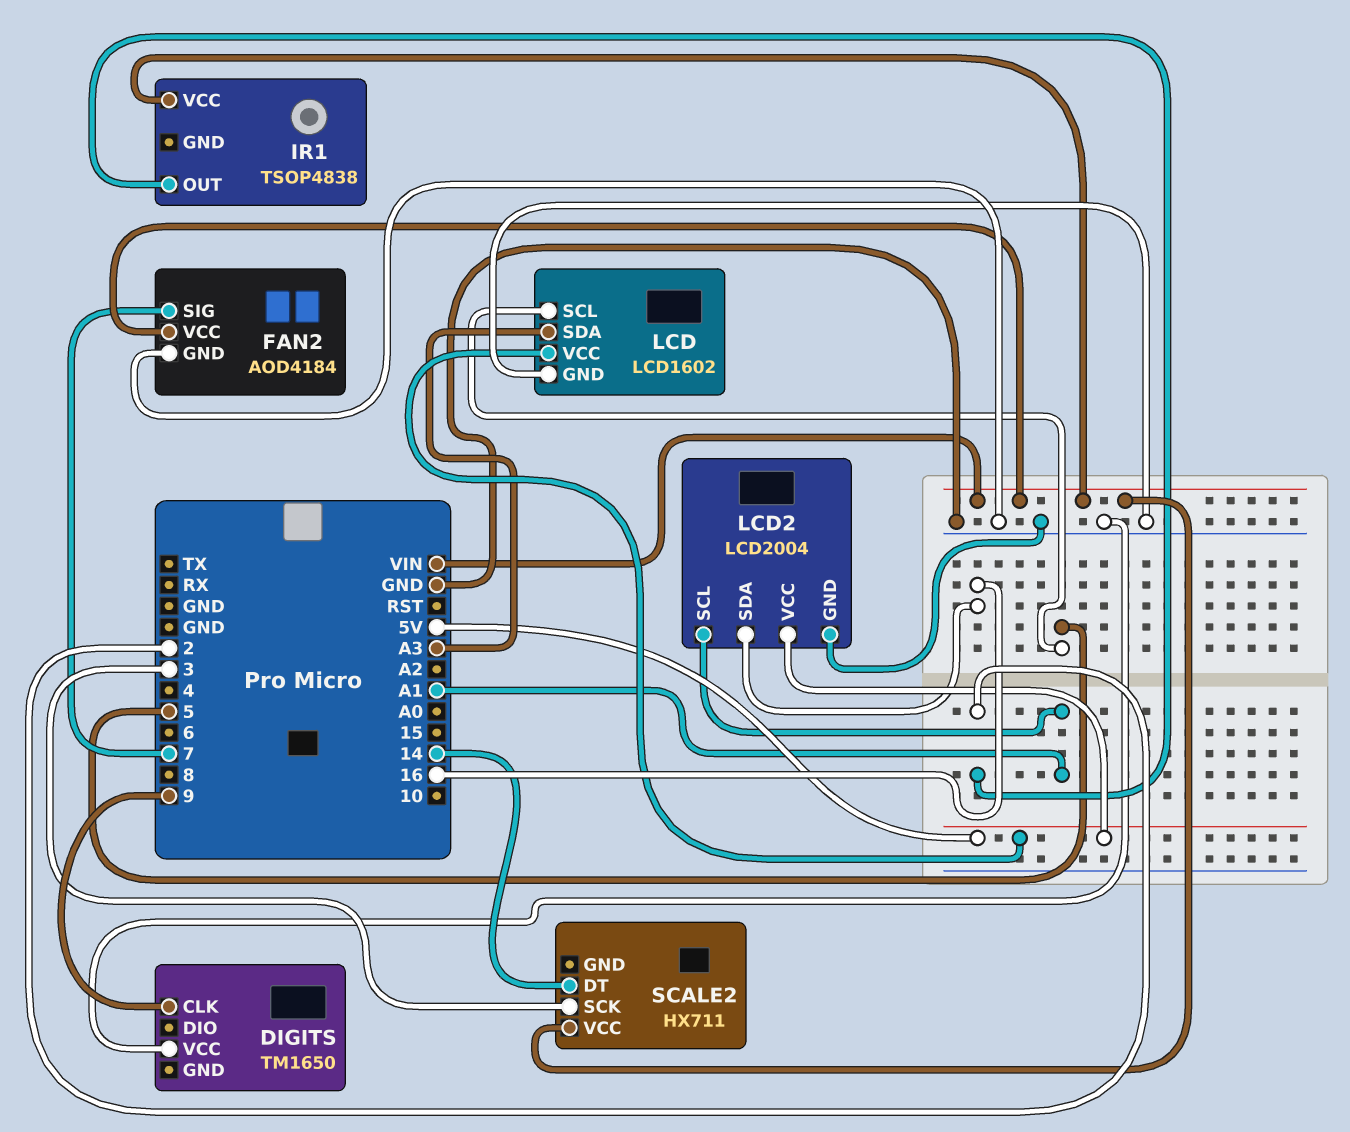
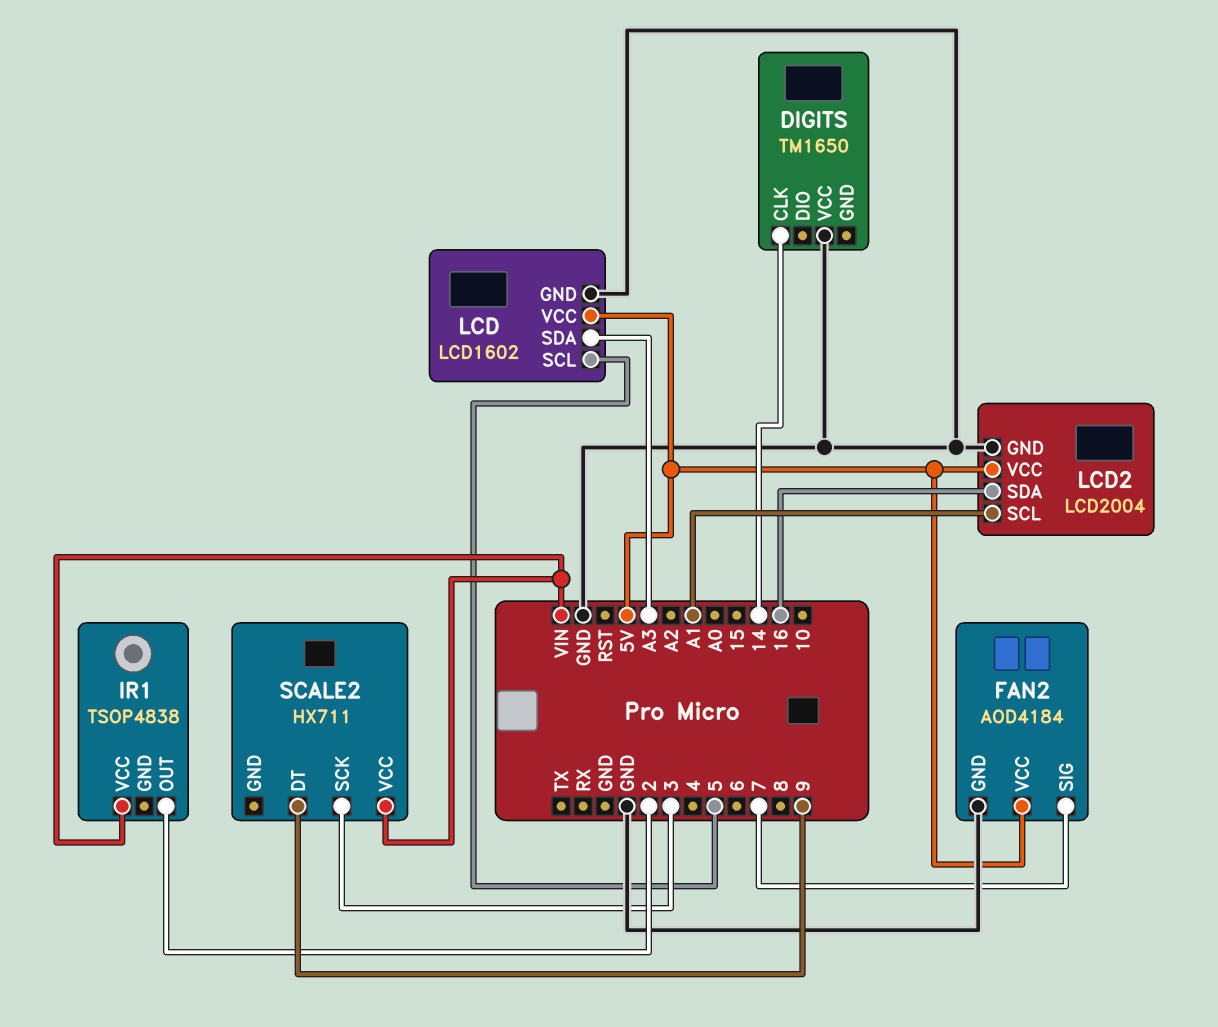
DIGITS pin CLK: 9 -> 14
FAN2 pin VCC: VIN -> 5V
SCALE2 pin DT: 14 -> 9

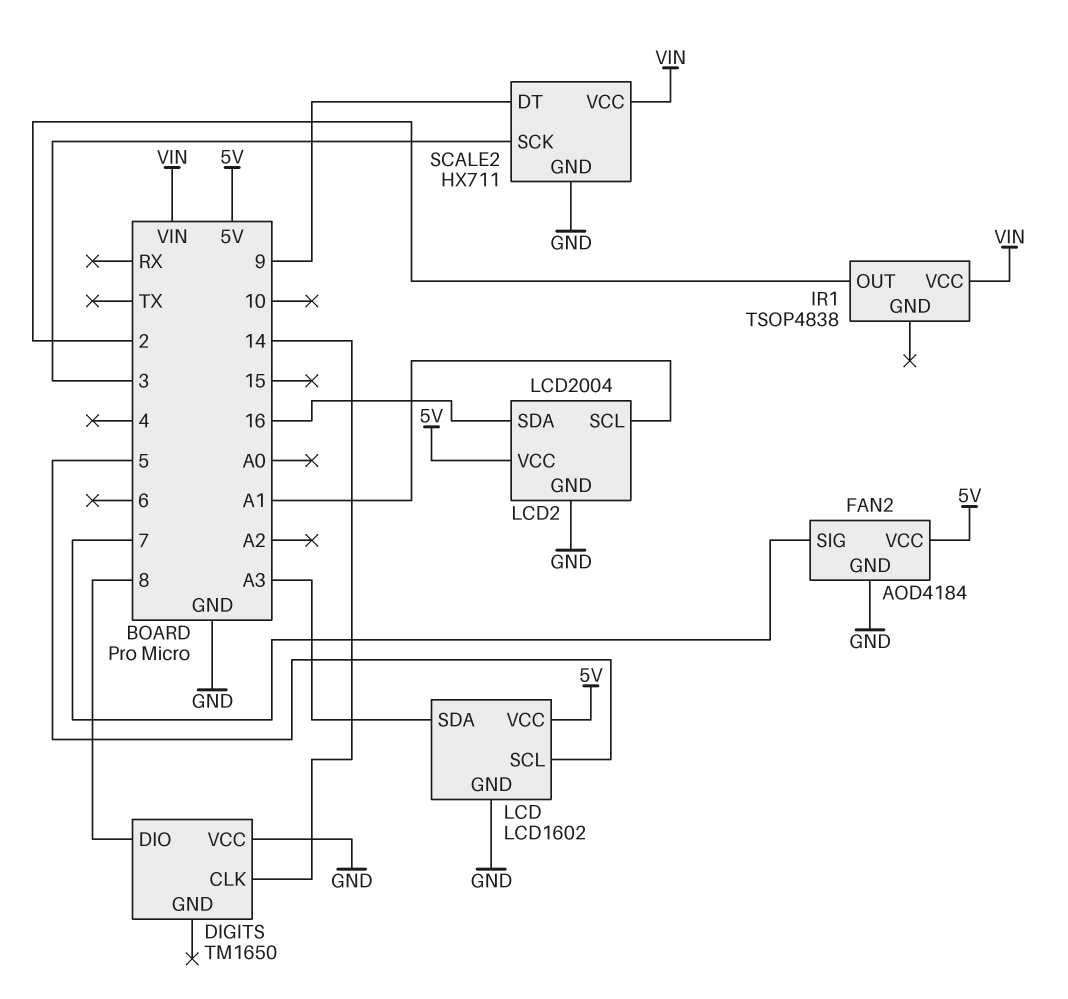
DIGITS pin DIO: none -> 8
SCALE2 pin GND: none -> GND

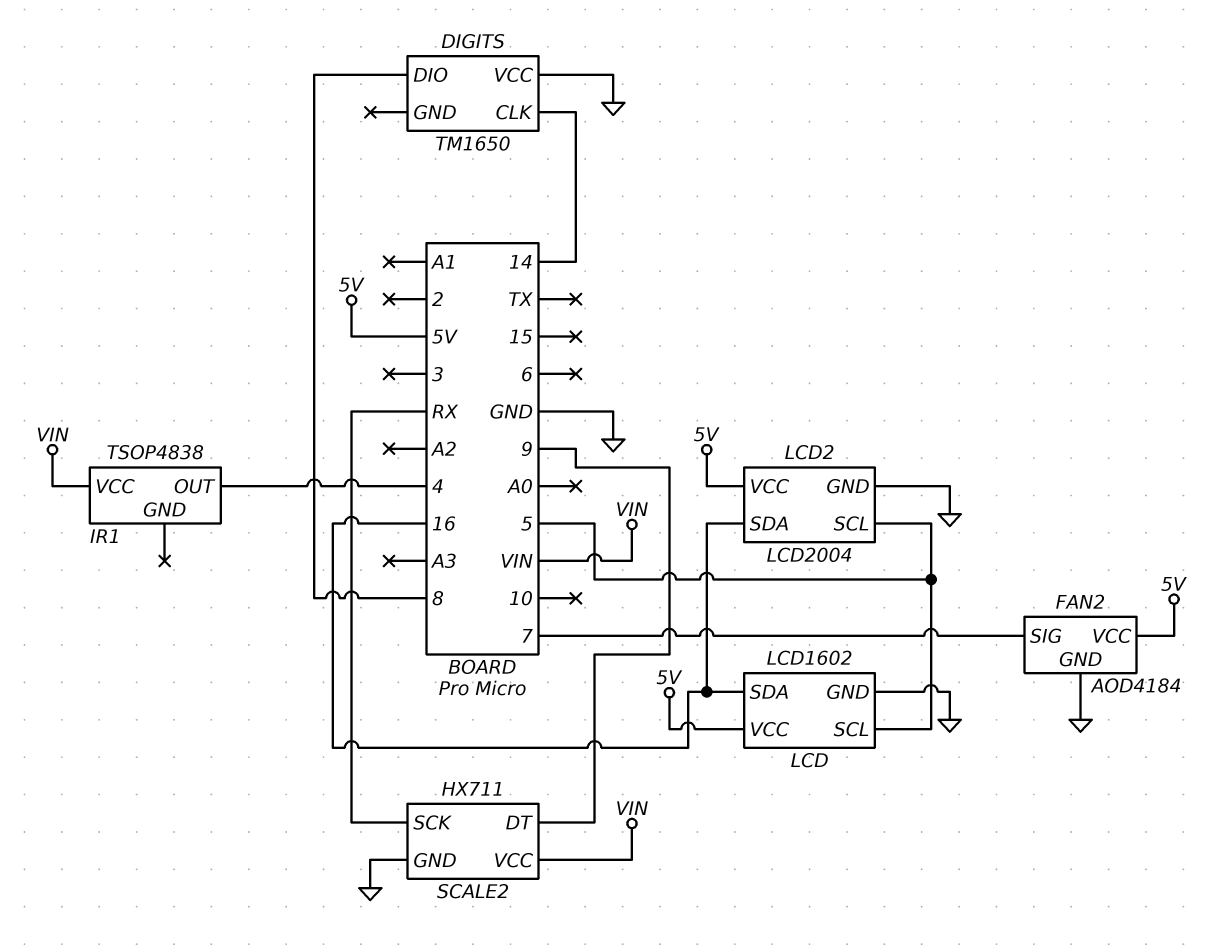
IR1 pin OUT: 2 -> 4
LCD pin SDA: A3 -> 16
LCD2 pin SCL: A1 -> 5
SCALE2 pin SCK: 3 -> RX

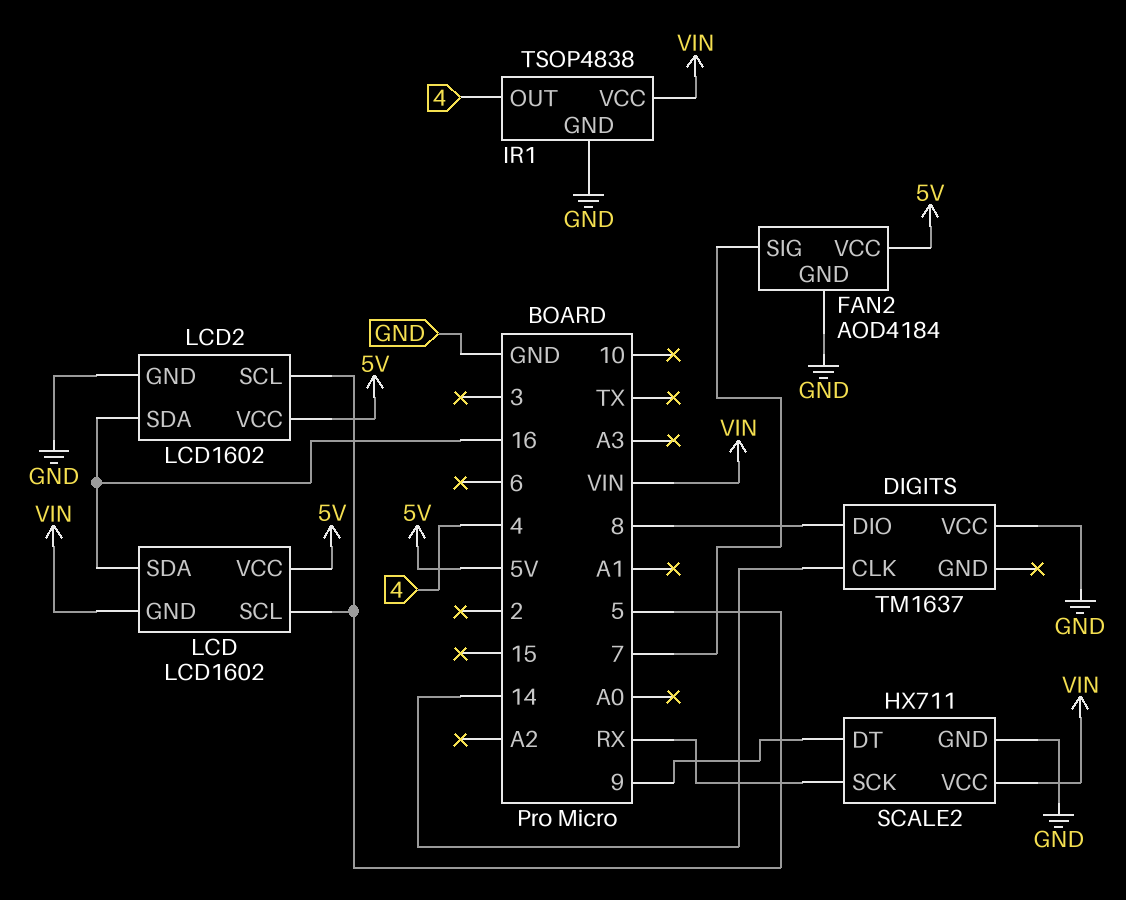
DIGITS: TM1650 -> TM1637
IR1 pin GND: none -> GND
LCD pin GND: GND -> VIN
LCD2: LCD2004 -> LCD1602

